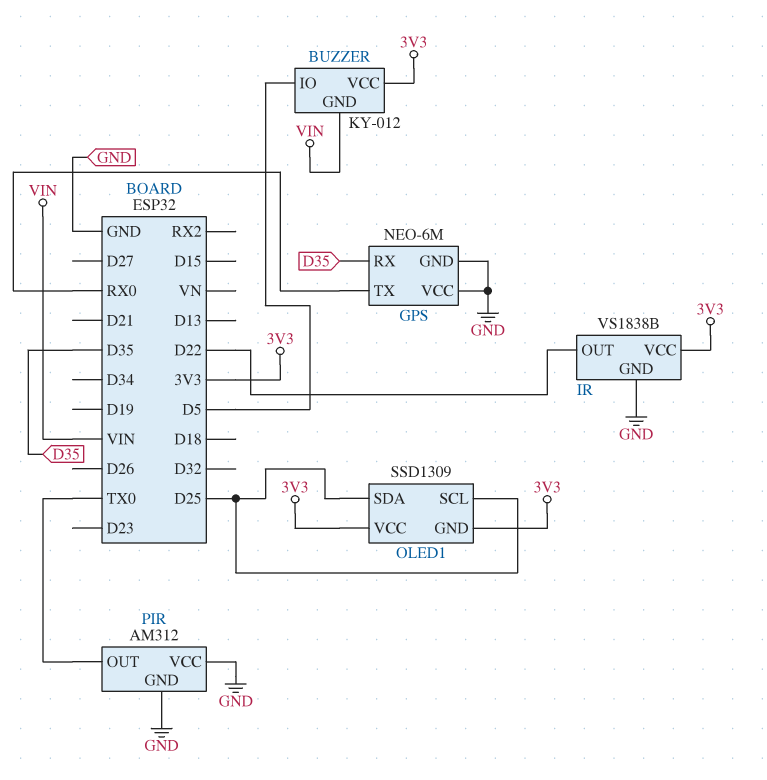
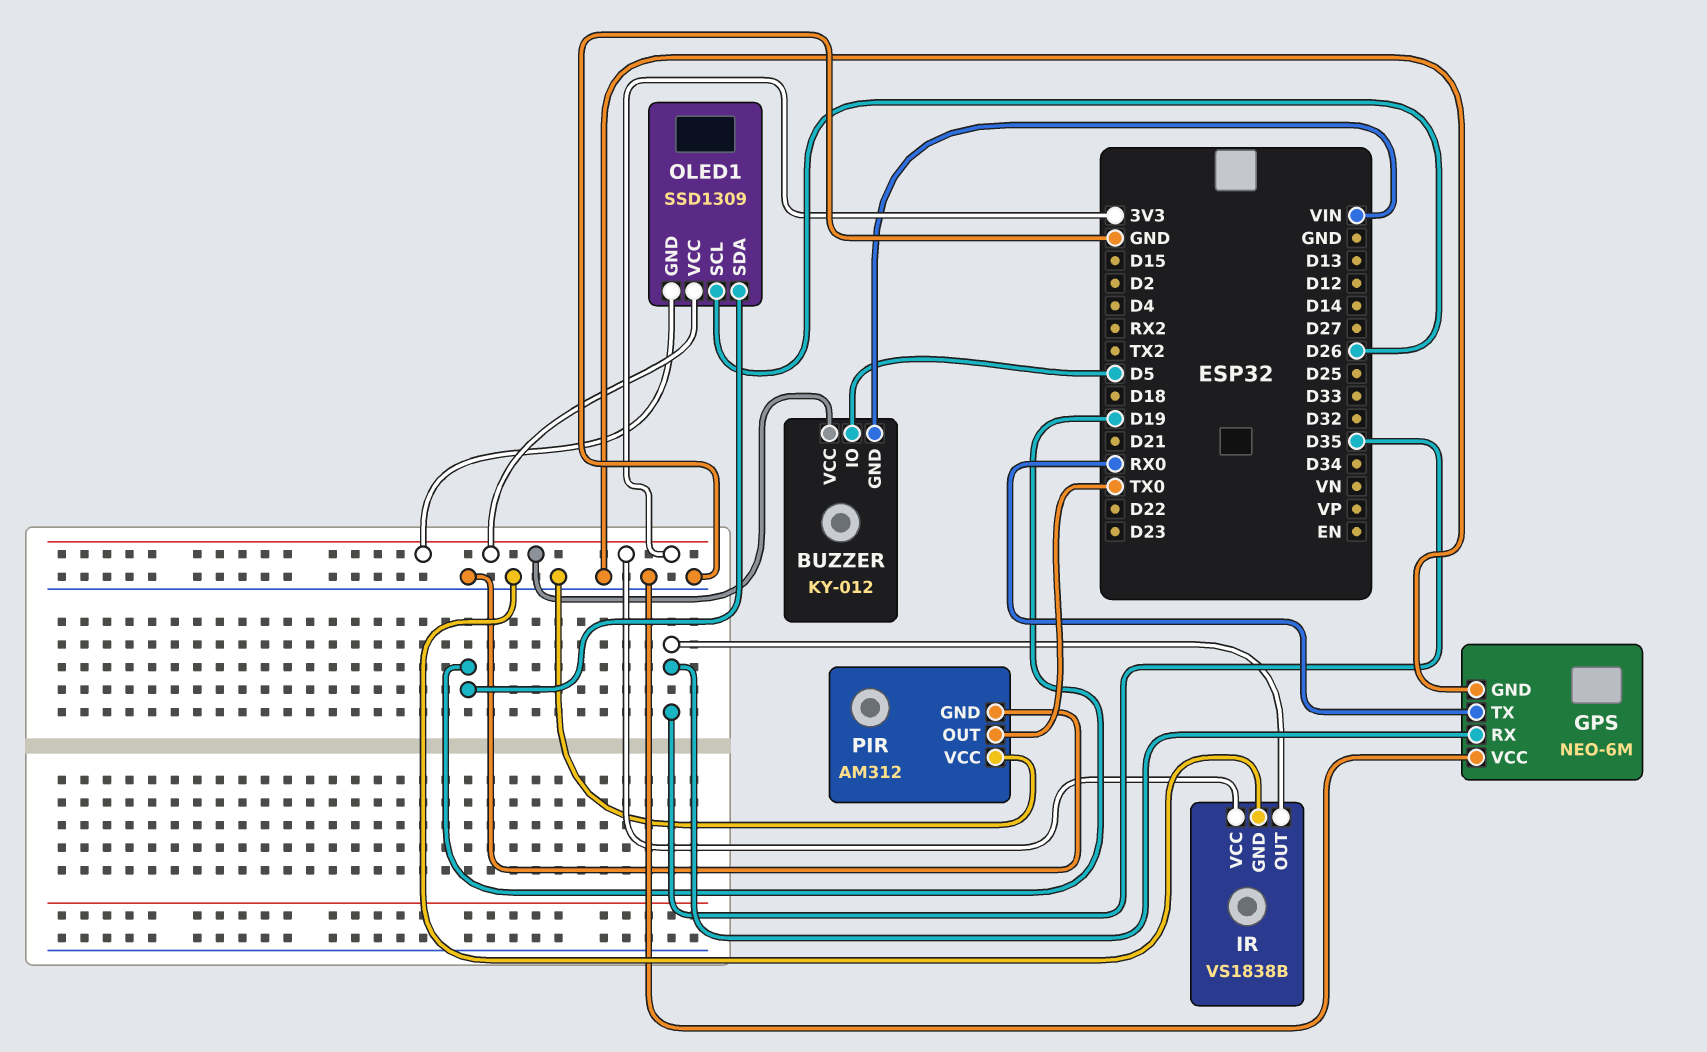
IR pin OUT: D22 -> D35
OLED1 pin SCL: D25 -> D26
OLED1 pin SDA: D25 -> D19

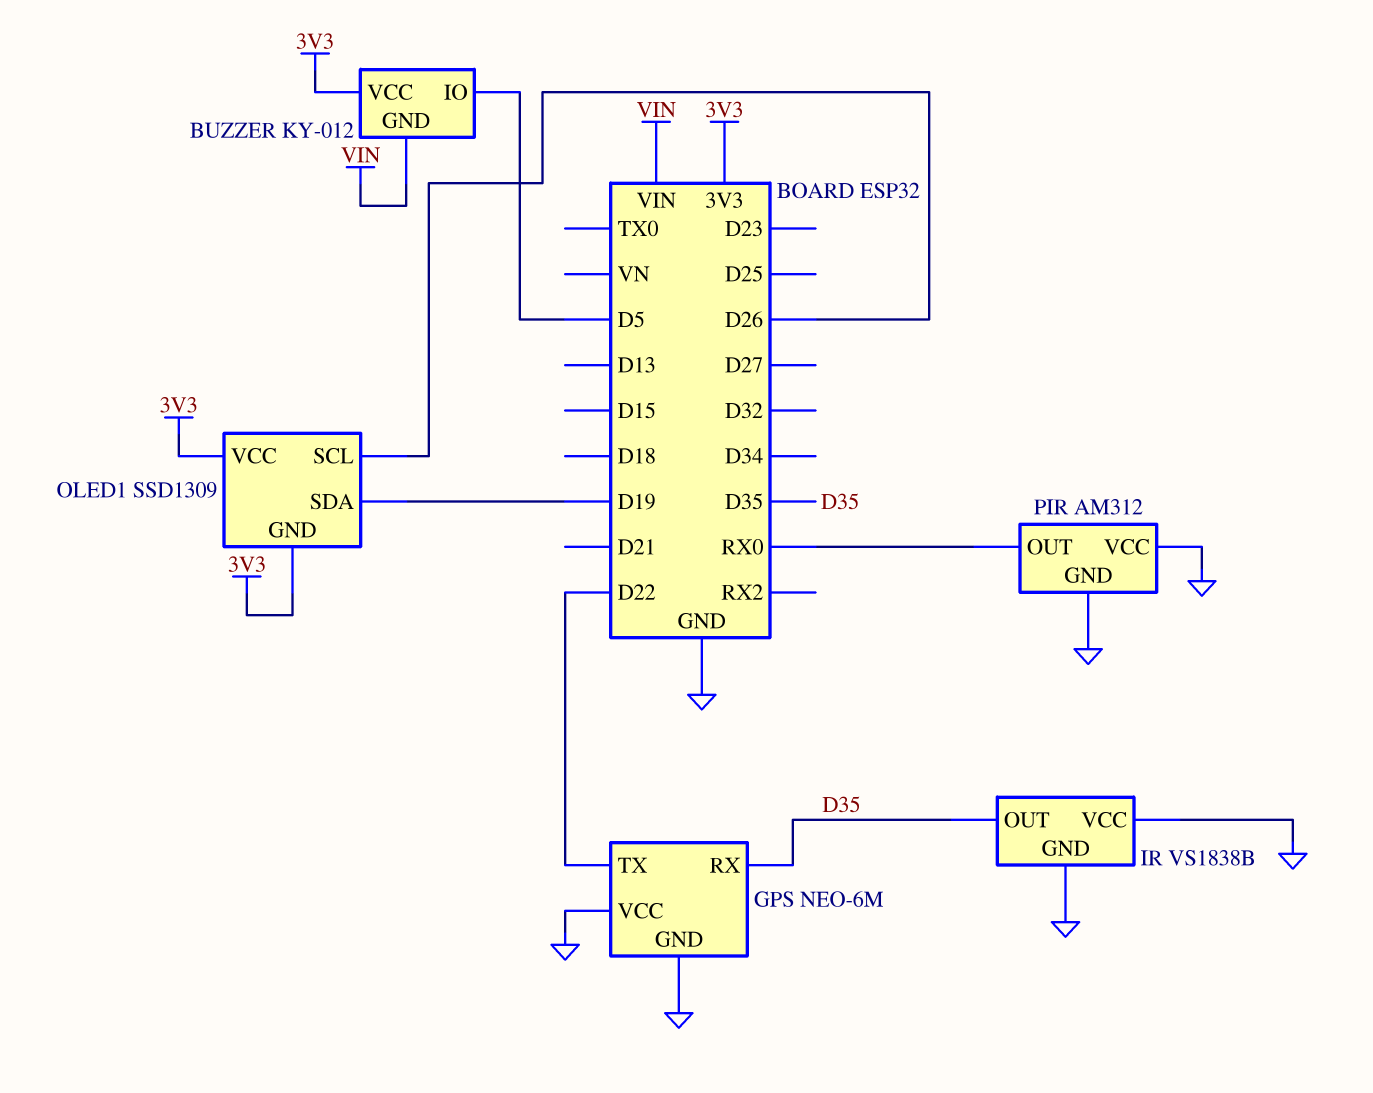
GPS pin TX: RX0 -> D22
IR pin VCC: 3V3 -> GND
PIR pin OUT: TX0 -> RX0

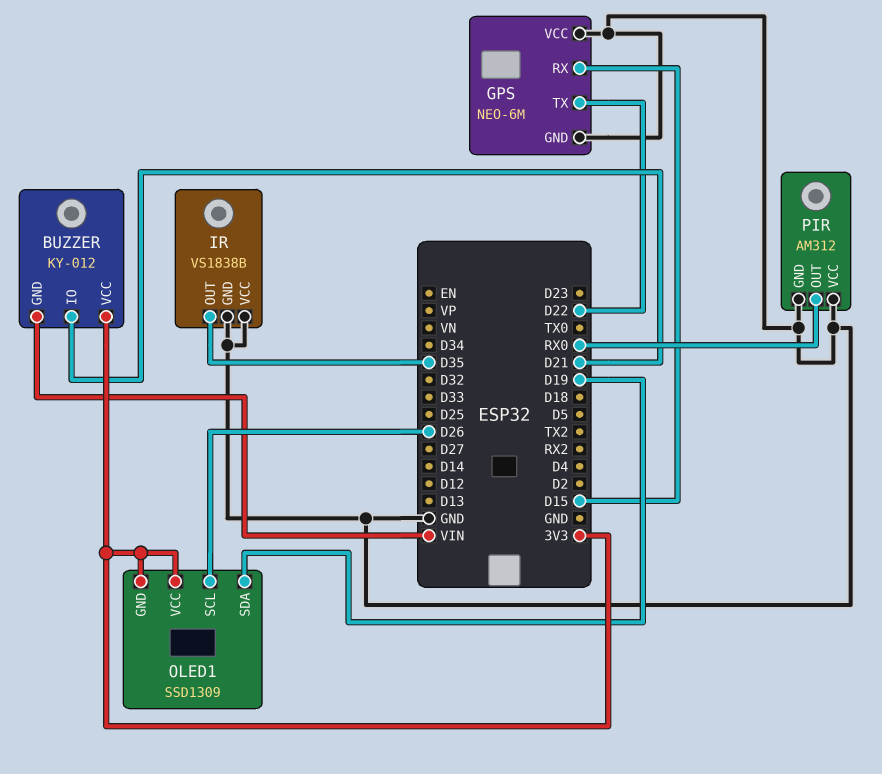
BUZZER pin IO: D5 -> D21
GPS pin RX: D35 -> D15

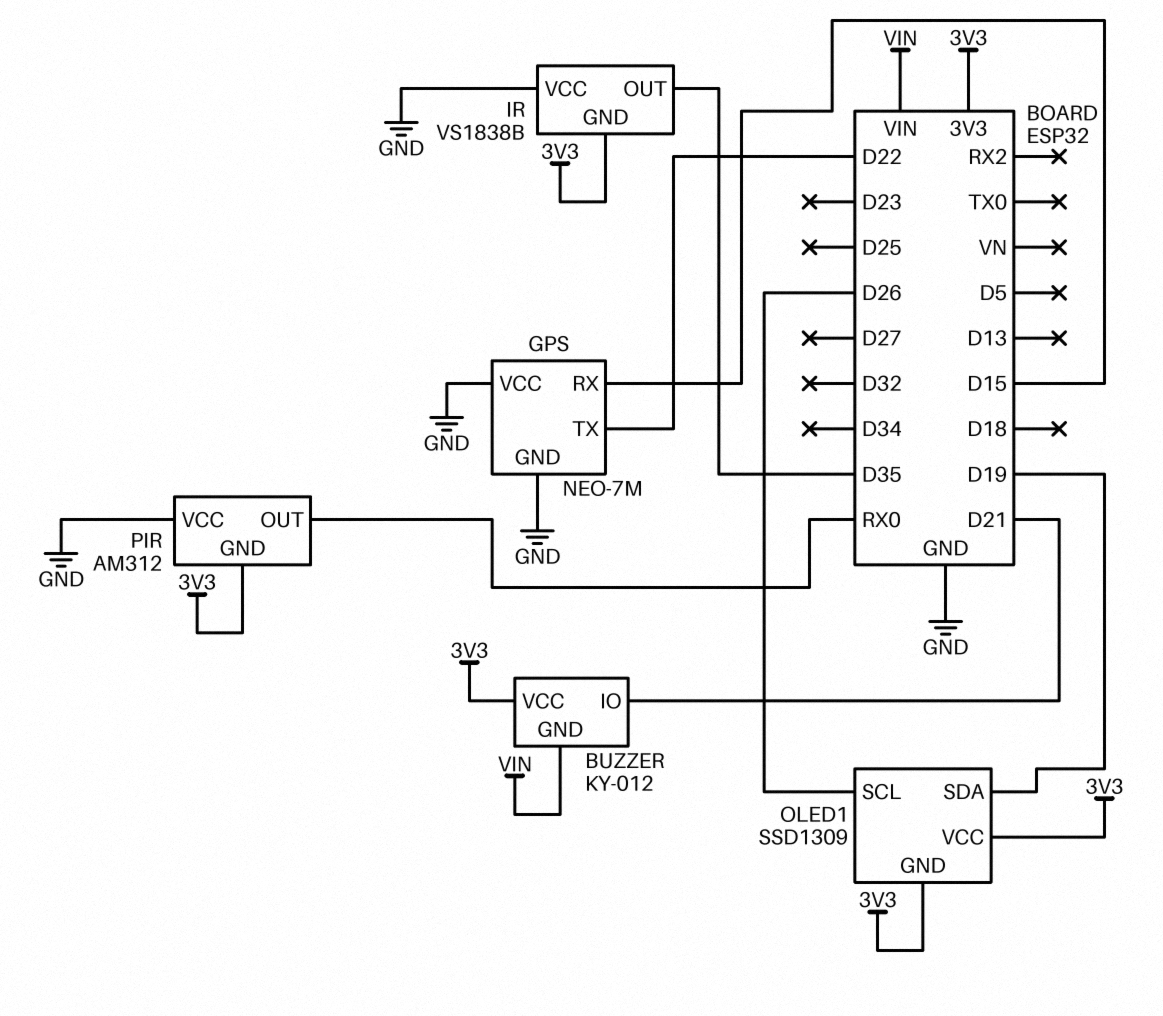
GPS: NEO-6M -> NEO-7M
IR pin GND: GND -> 3V3
PIR pin GND: GND -> 3V3

